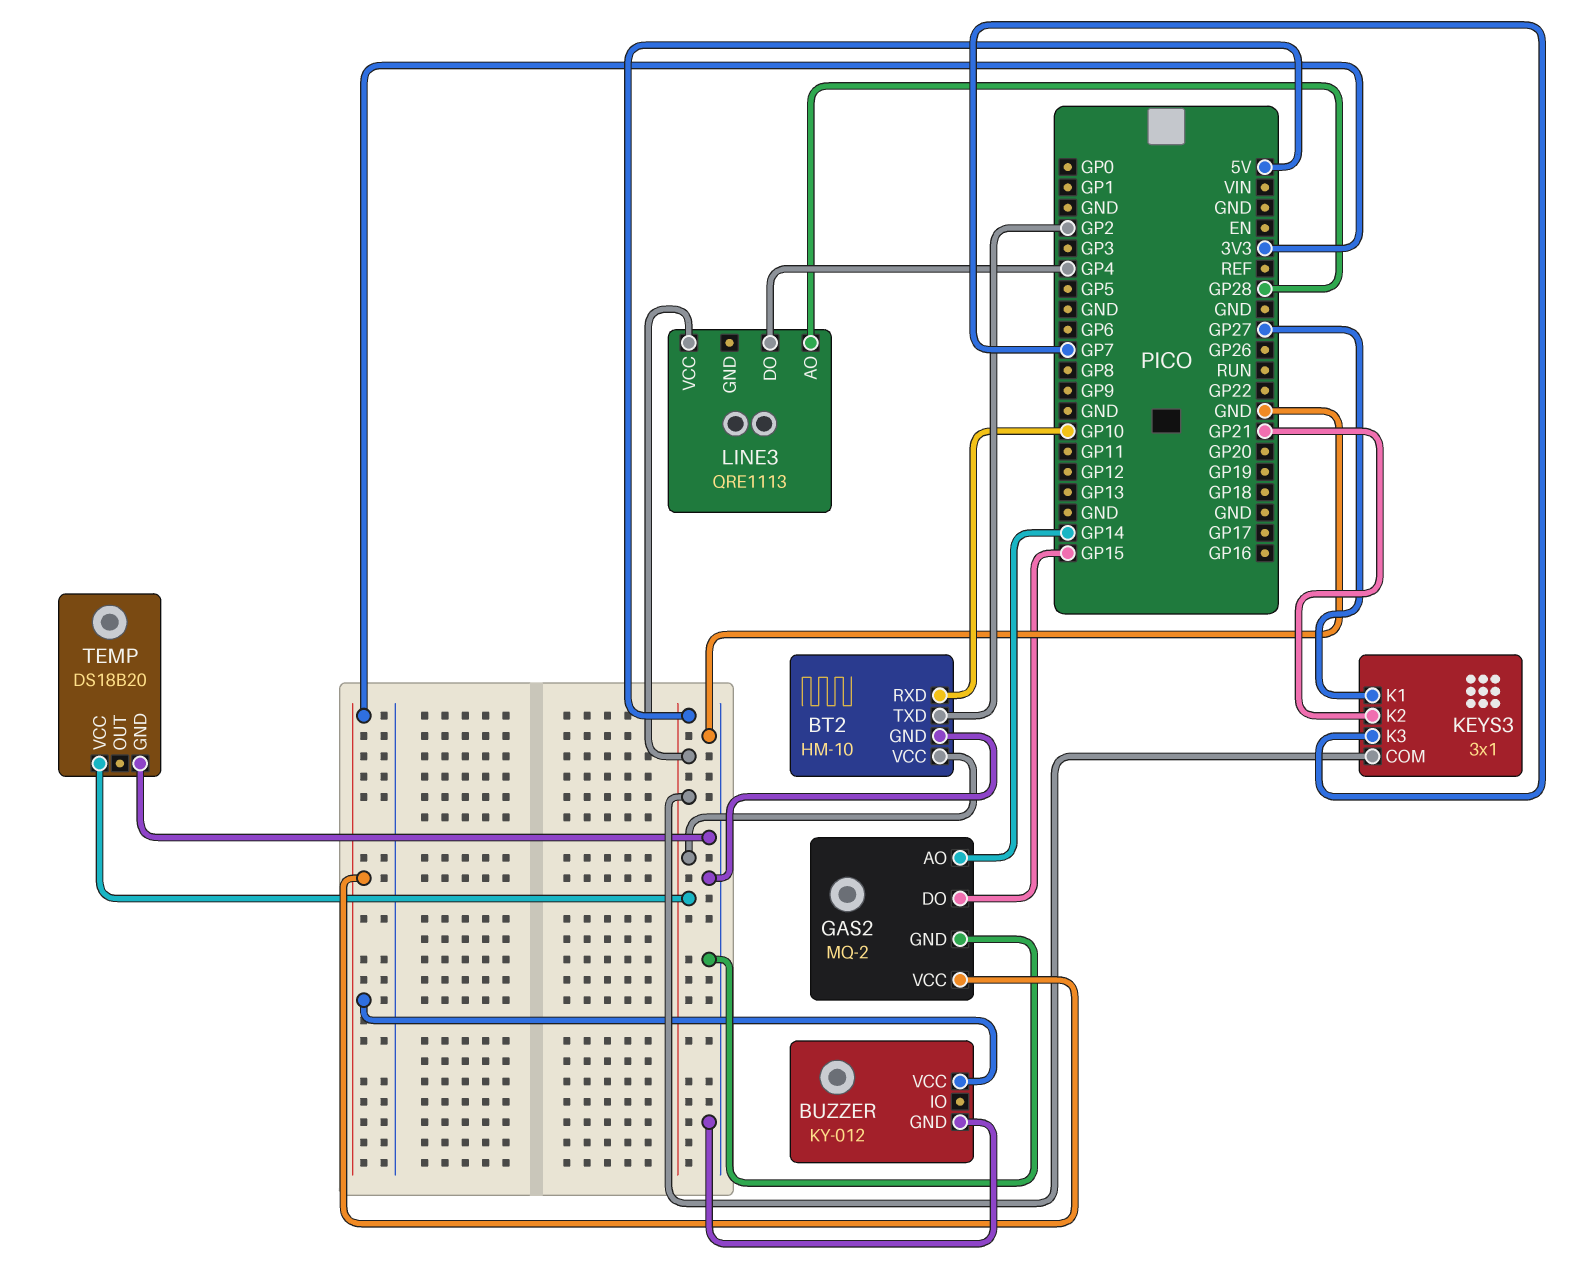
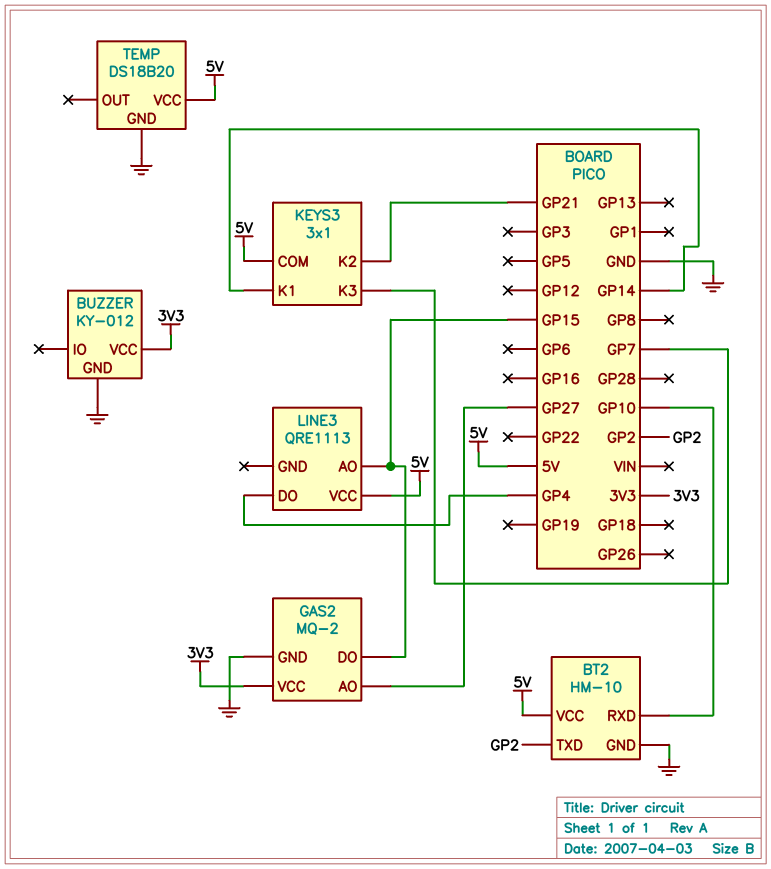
GAS2 pin AO: GP14 -> GP27
KEYS3 pin K1: GP27 -> GP14
LINE3 pin AO: GP28 -> GP15

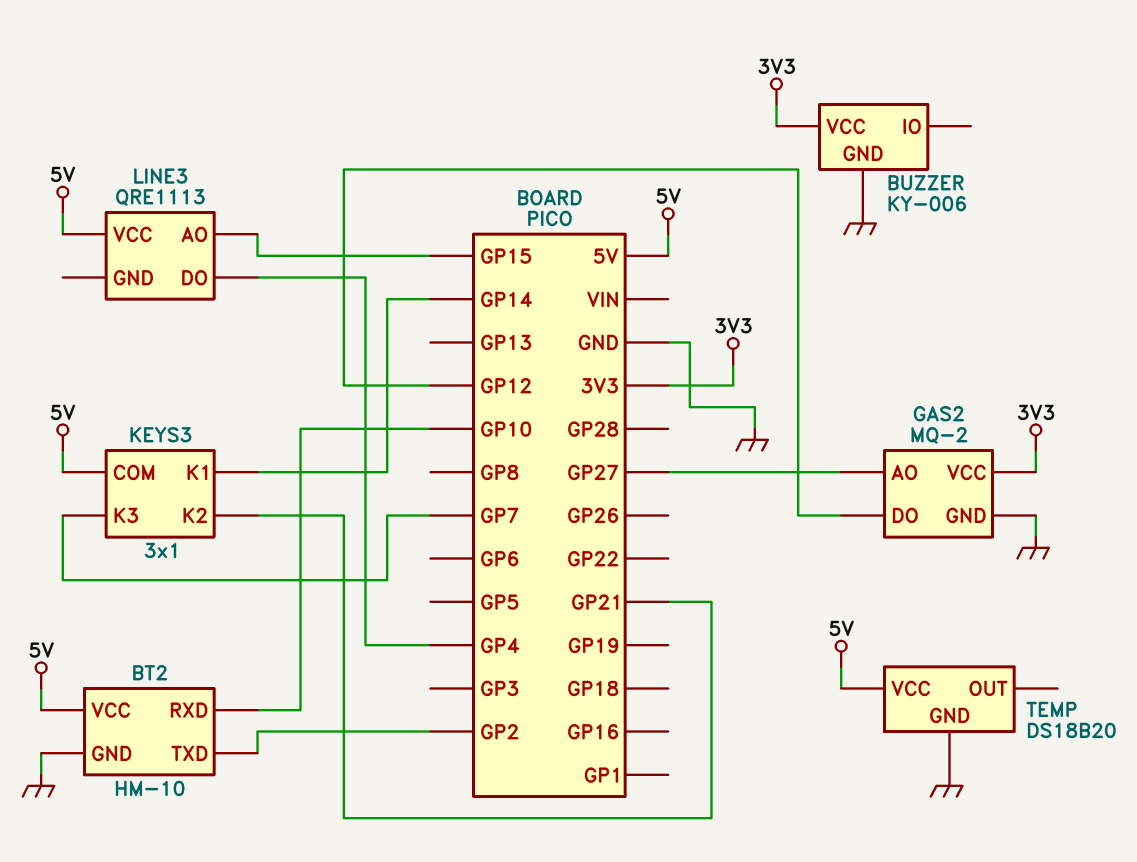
BUZZER: KY-012 -> KY-006
GAS2 pin DO: GP15 -> GP12

